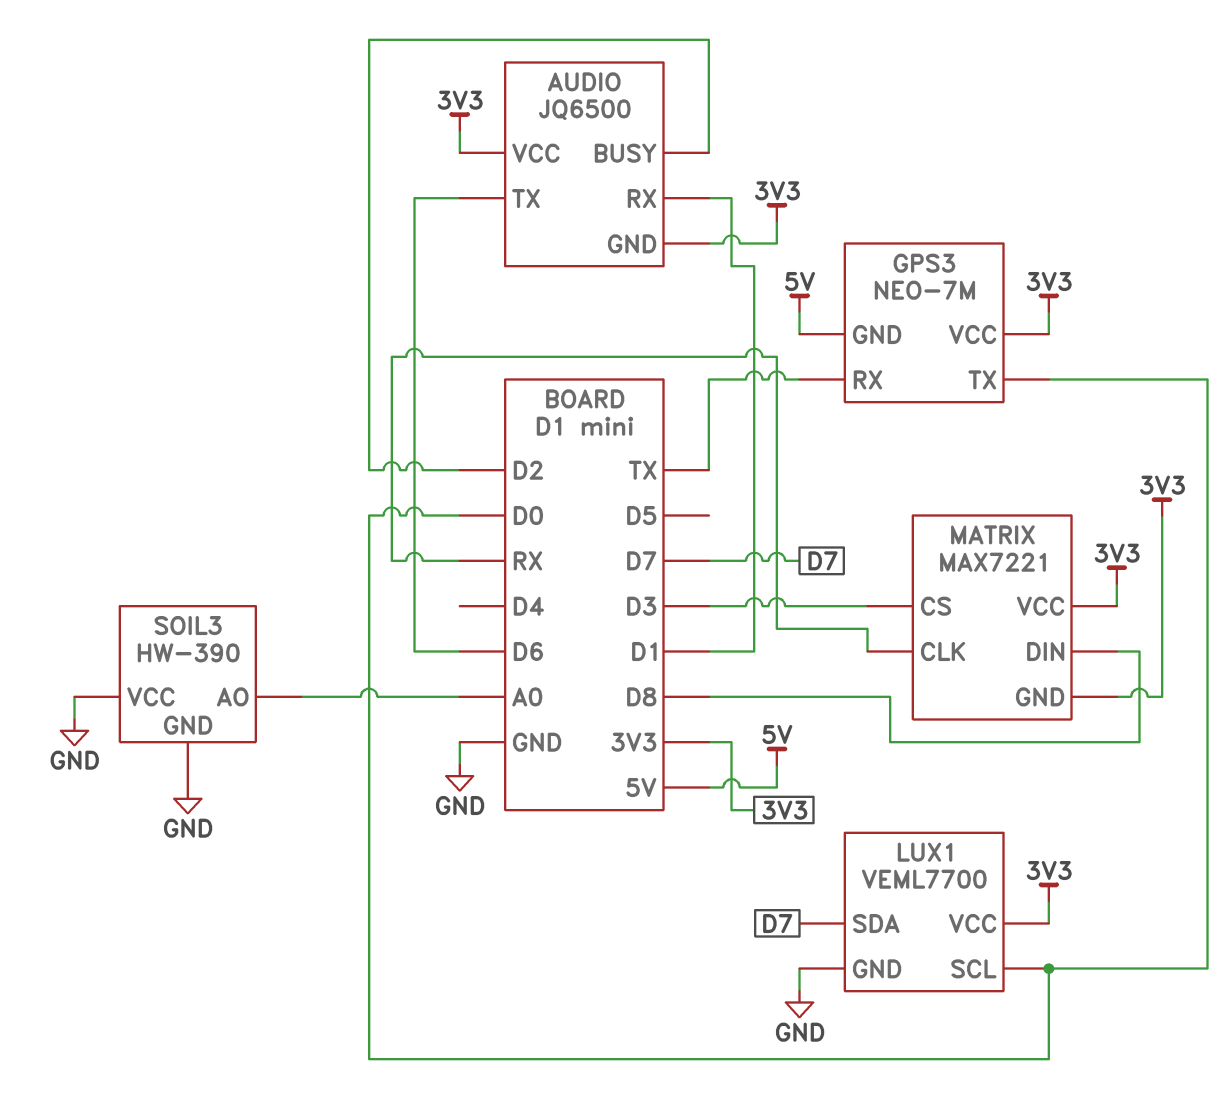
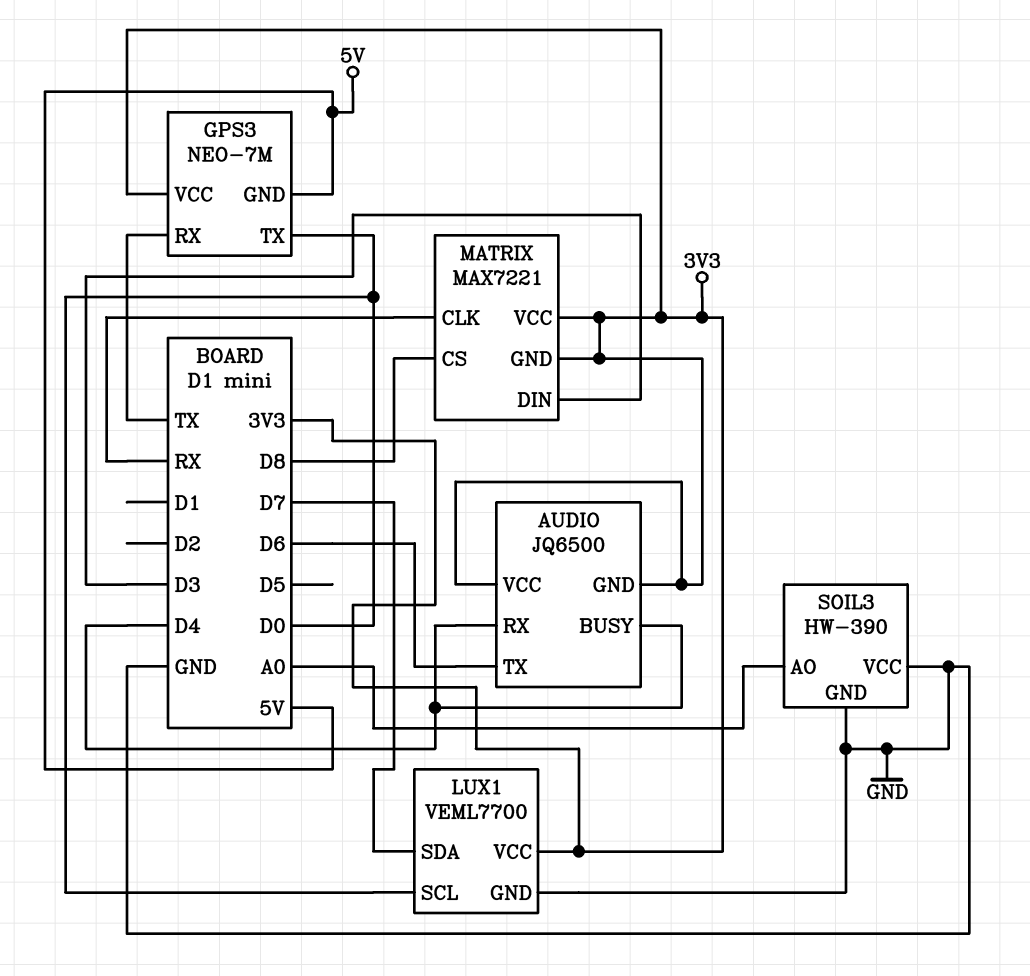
AUDIO pin BUSY: D2 -> D4
AUDIO pin RX: D1 -> D4
MATRIX pin CS: D3 -> D8
MATRIX pin DIN: D8 -> D3

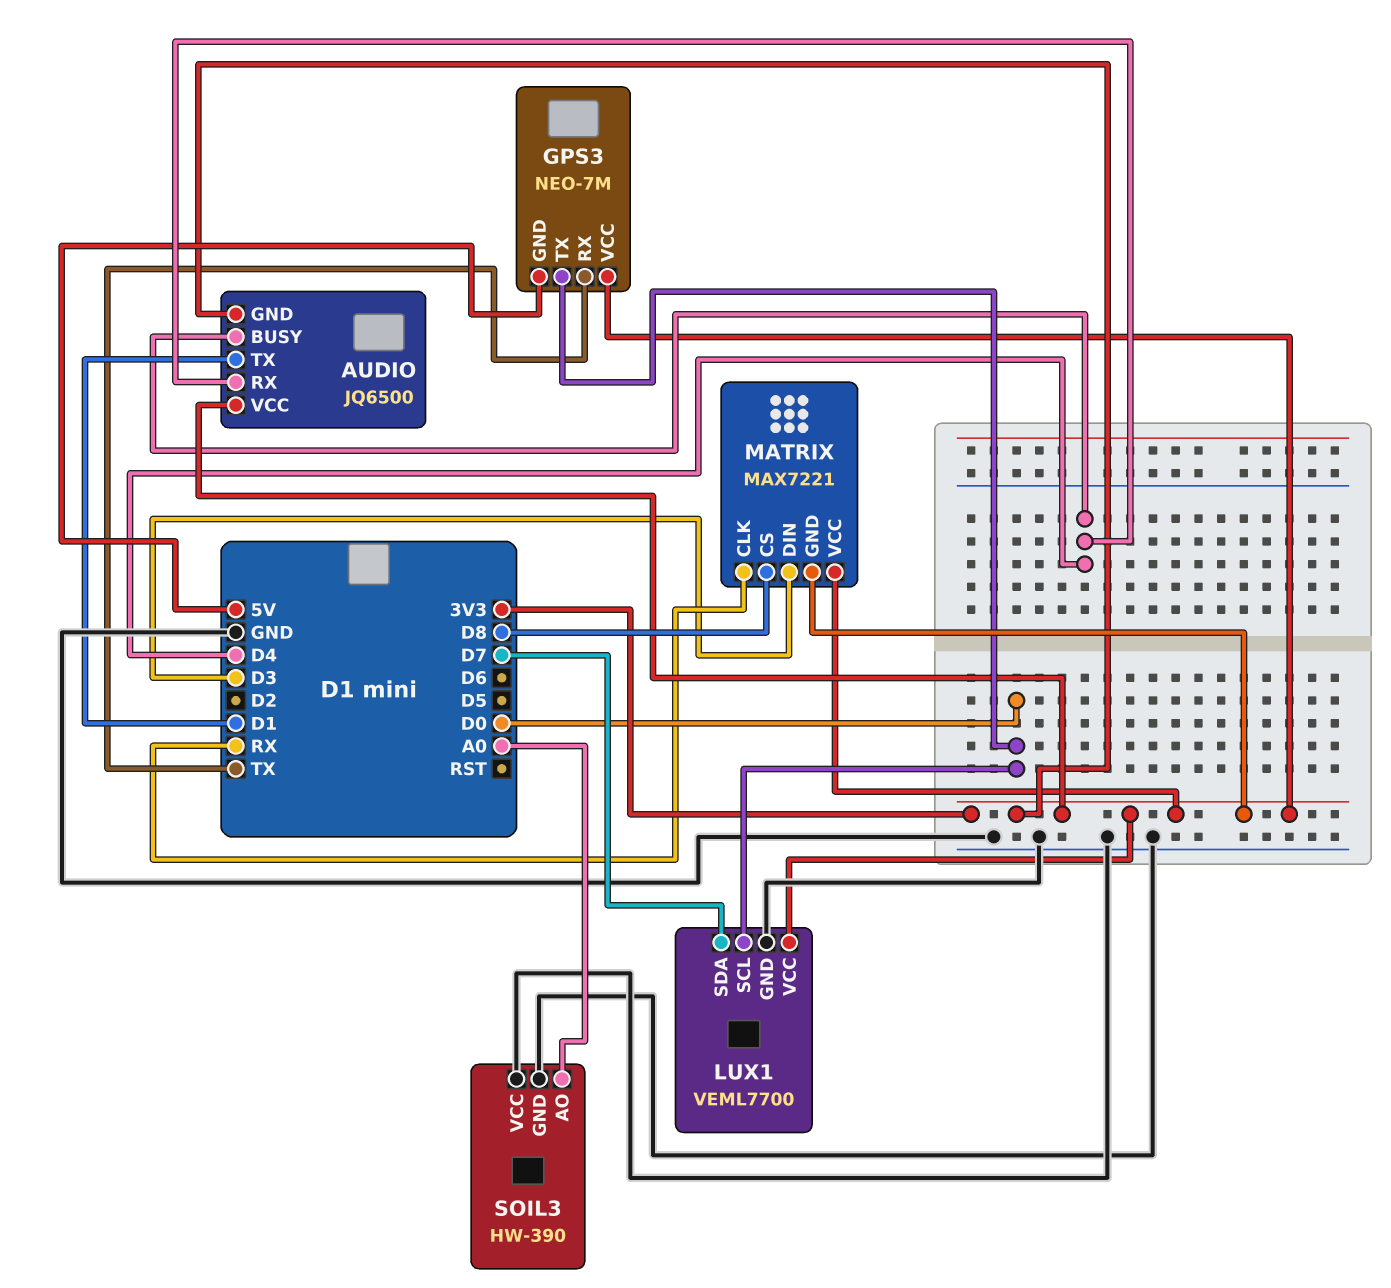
AUDIO pin TX: D6 -> D1

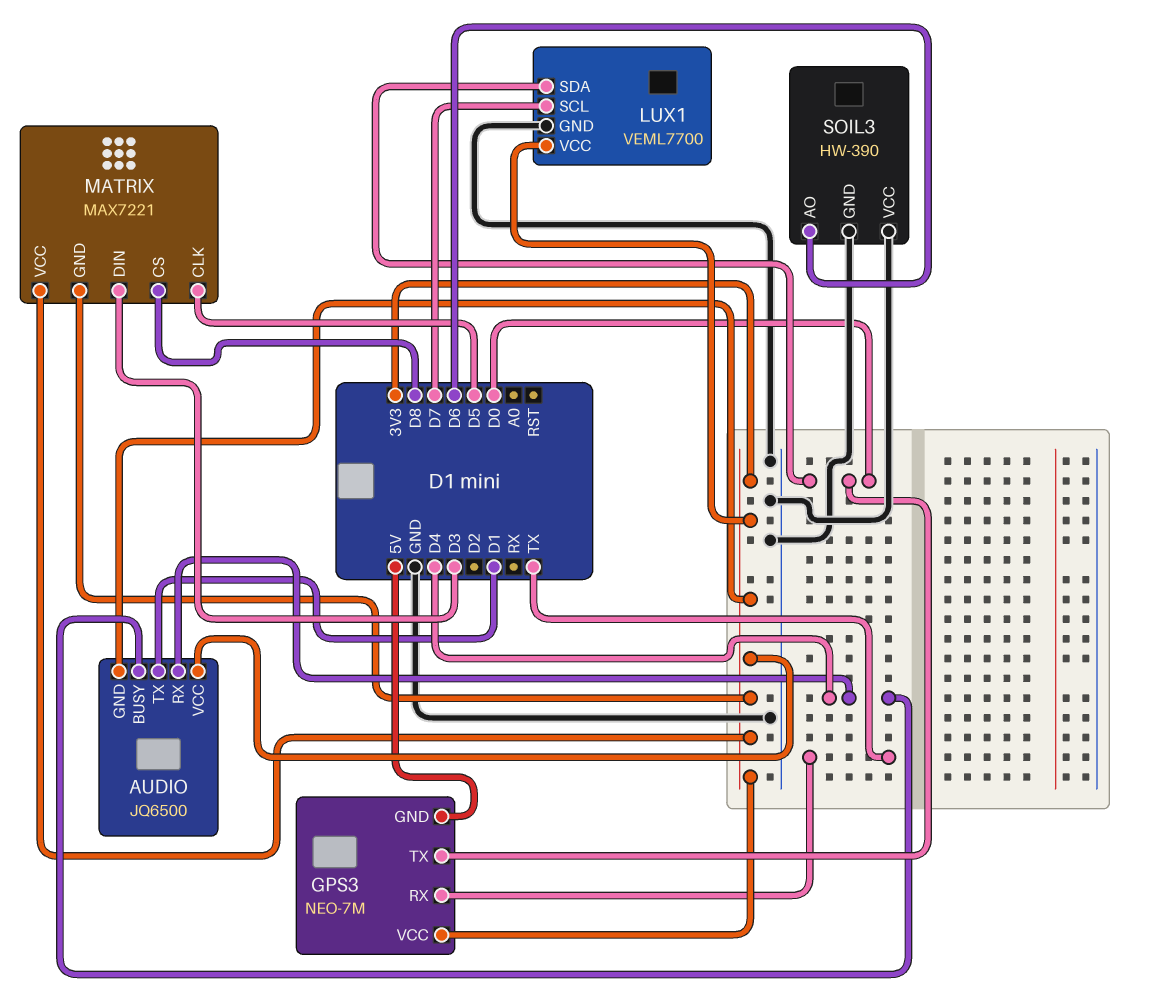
LUX1 pin SCL: D0 -> D7
LUX1 pin SDA: D7 -> D0
MATRIX pin CLK: RX -> D5
SOIL3 pin AO: A0 -> D6

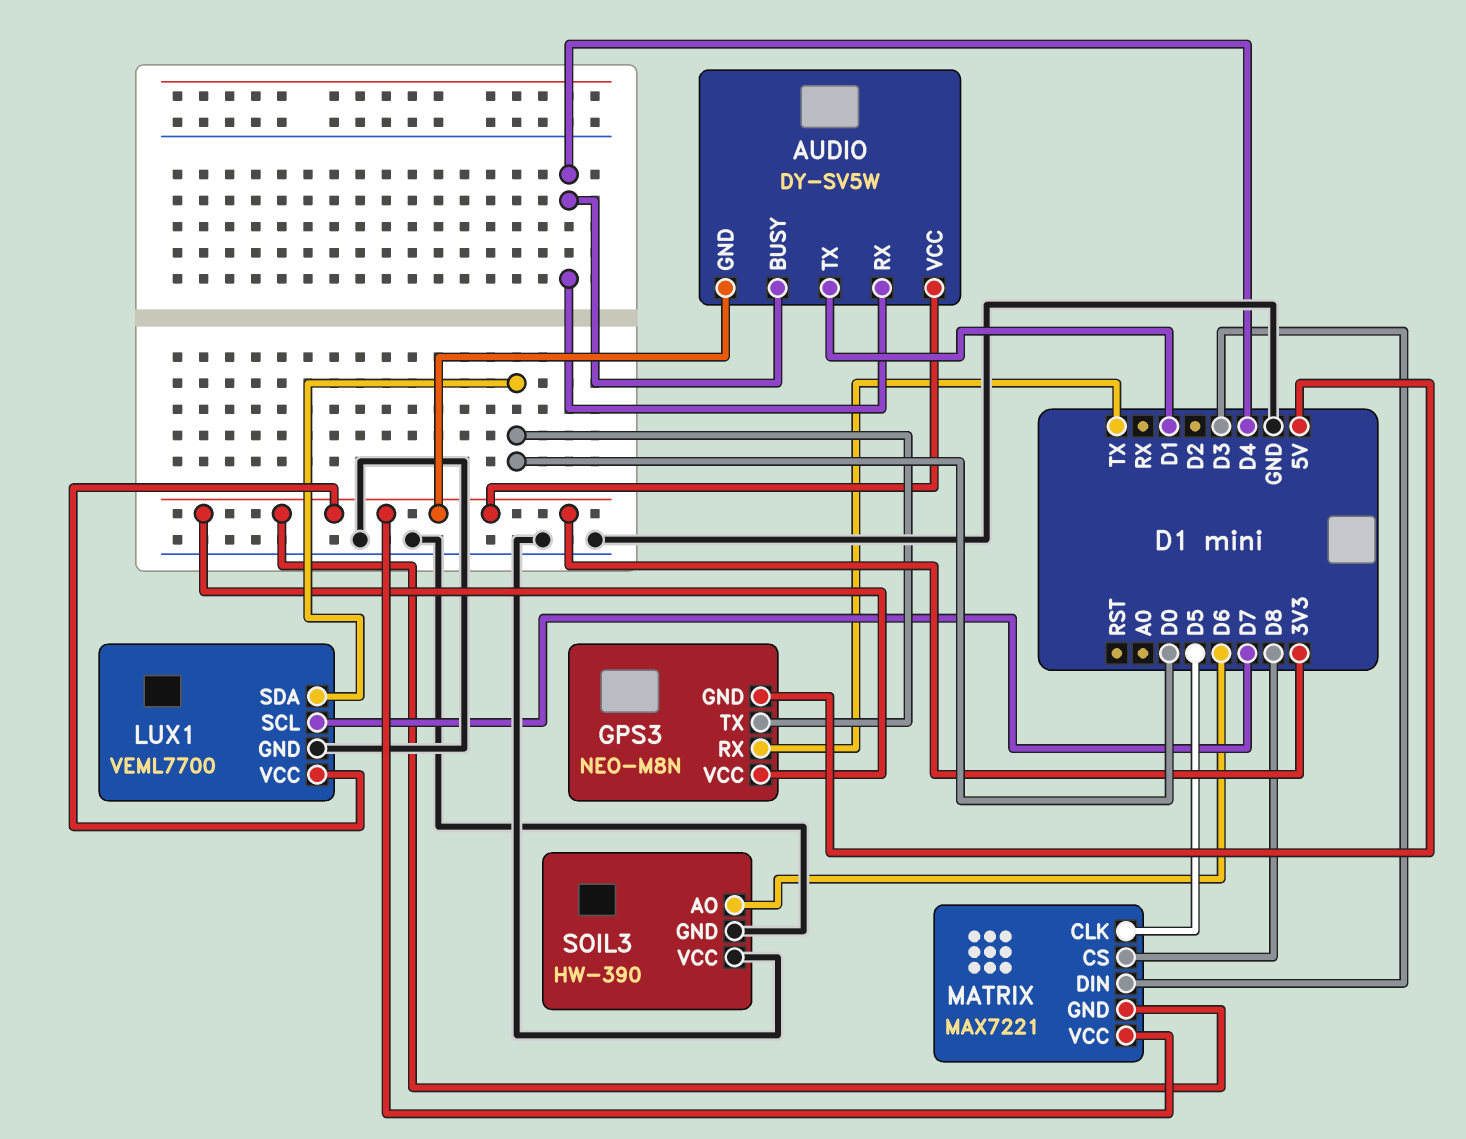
AUDIO: JQ6500 -> DY-SV5W
GPS3: NEO-7M -> NEO-M8N

